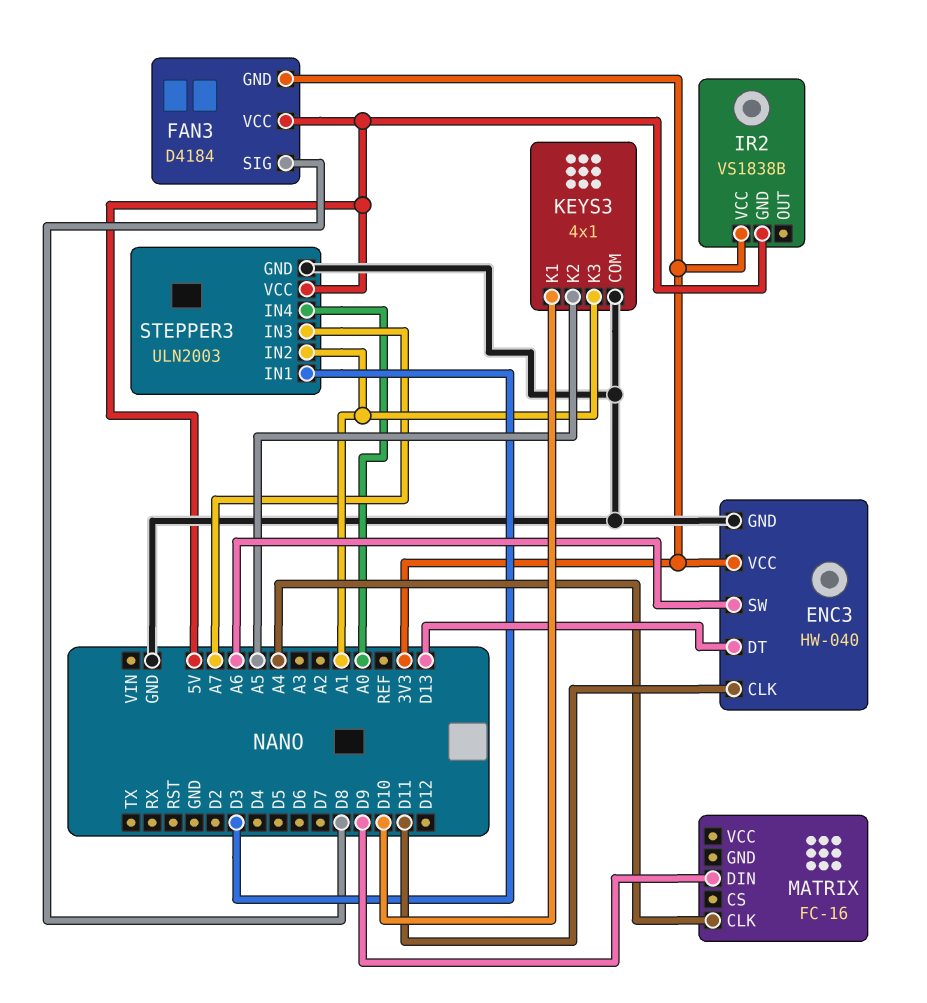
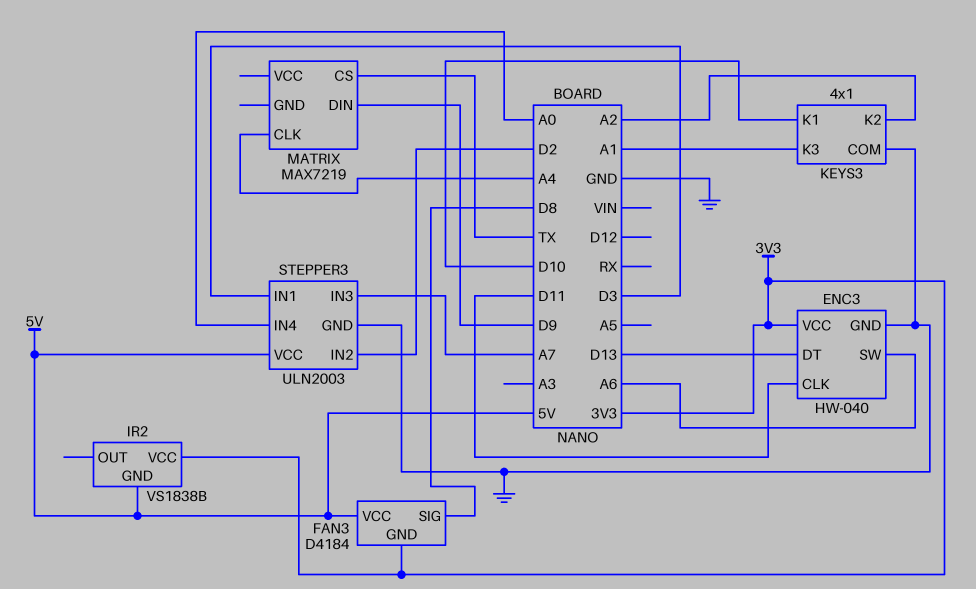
KEYS3 pin K2: A5 -> A2
MATRIX: FC-16 -> MAX7219
MATRIX pin CS: none -> TX
STEPPER3 pin IN2: A1 -> D2

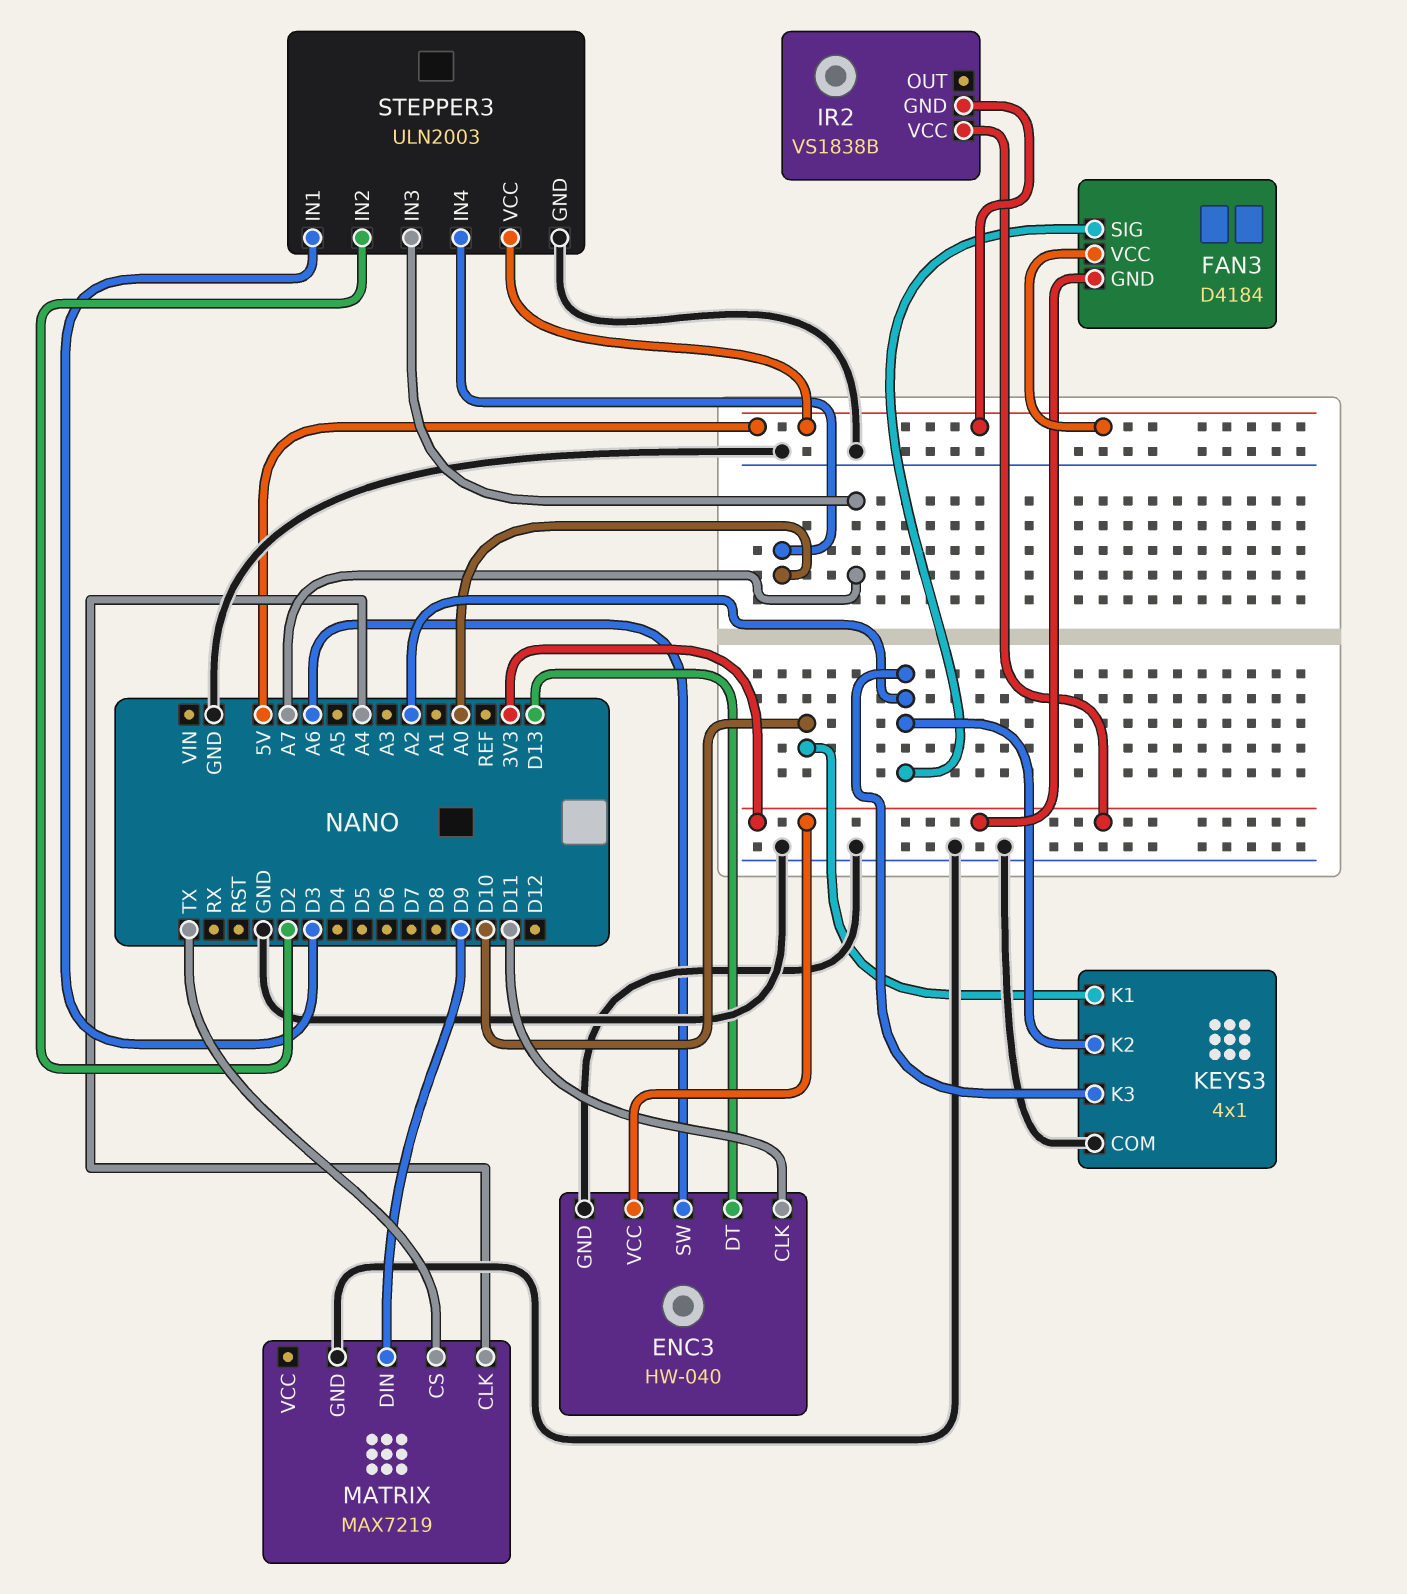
FAN3 pin SIG: D8 -> A2
KEYS3 pin K3: A1 -> A2
MATRIX pin GND: none -> GND

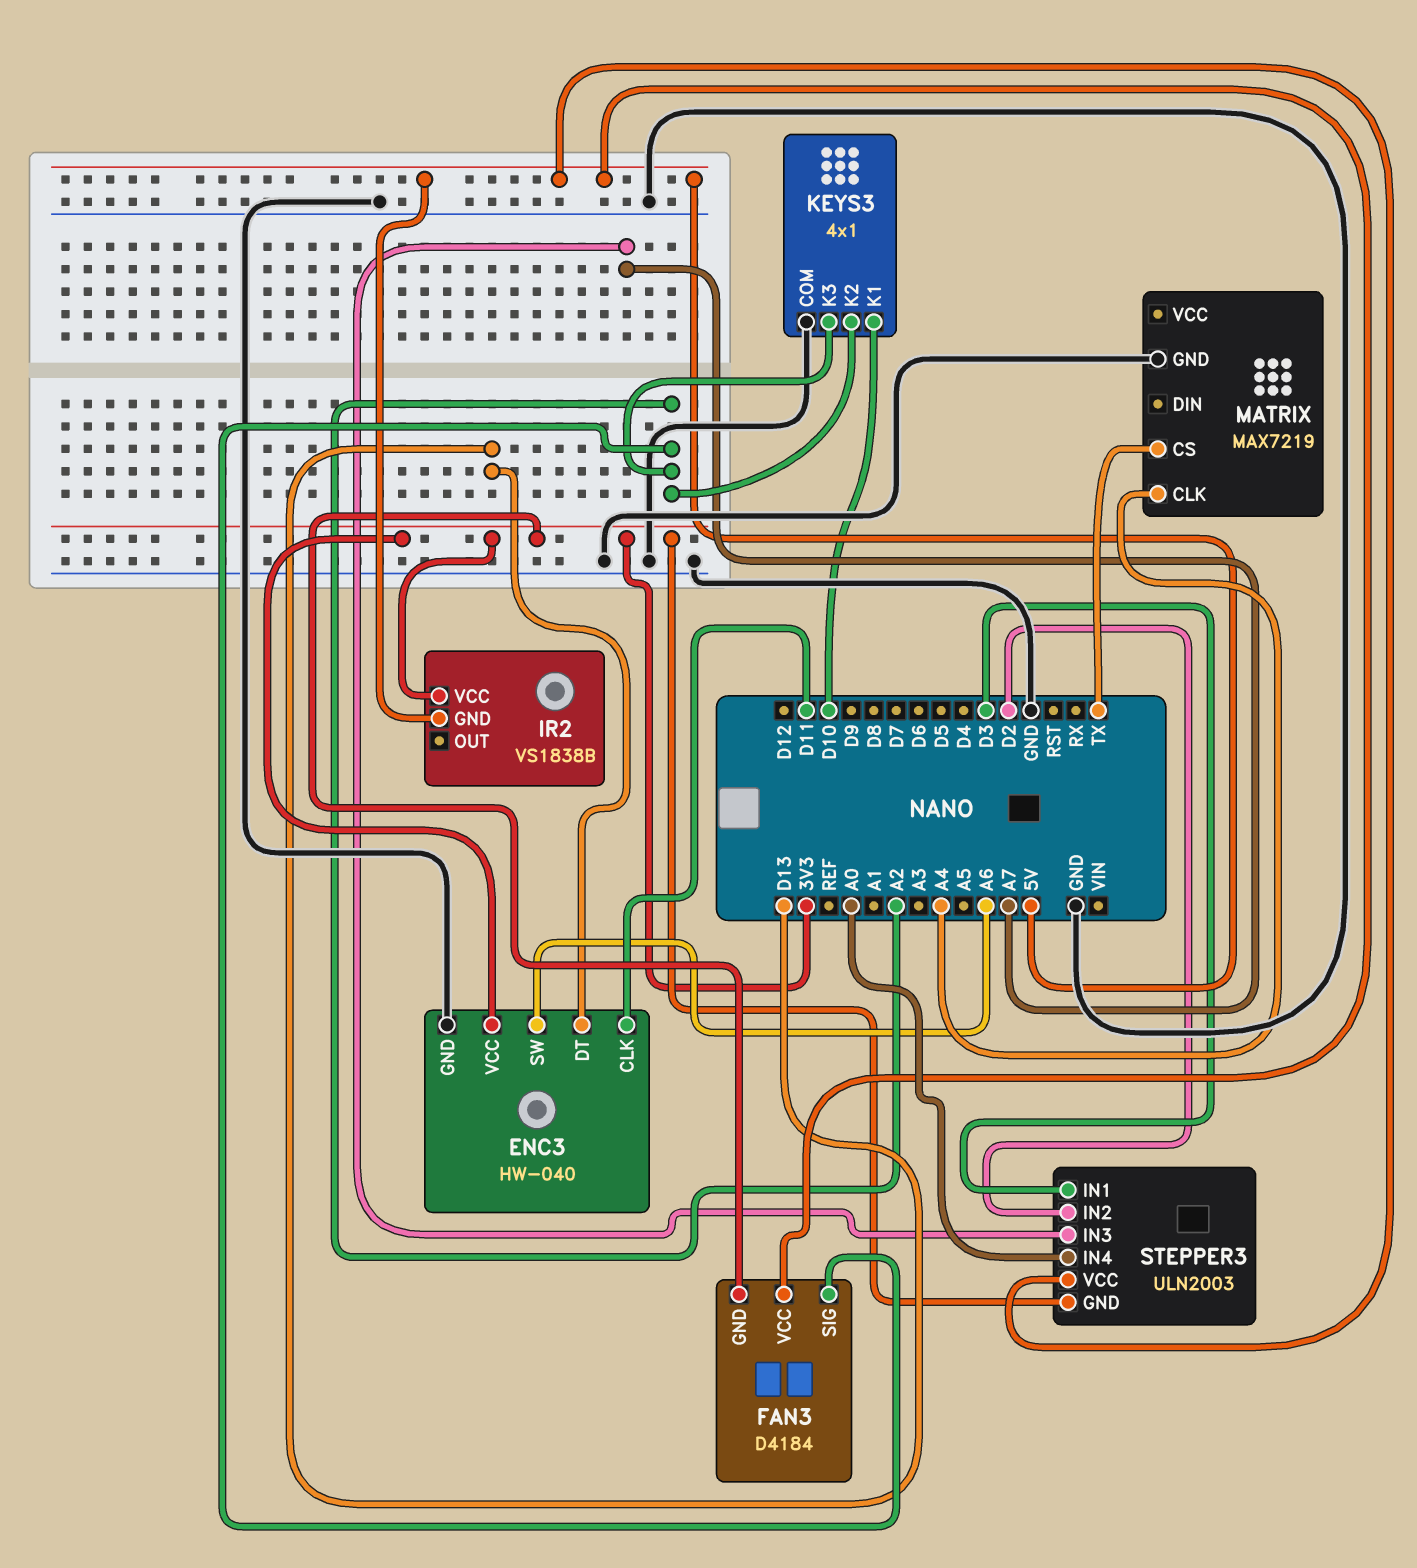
MATRIX pin DIN: D9 -> none
STEPPER3 pin GND: GND -> 3V3

